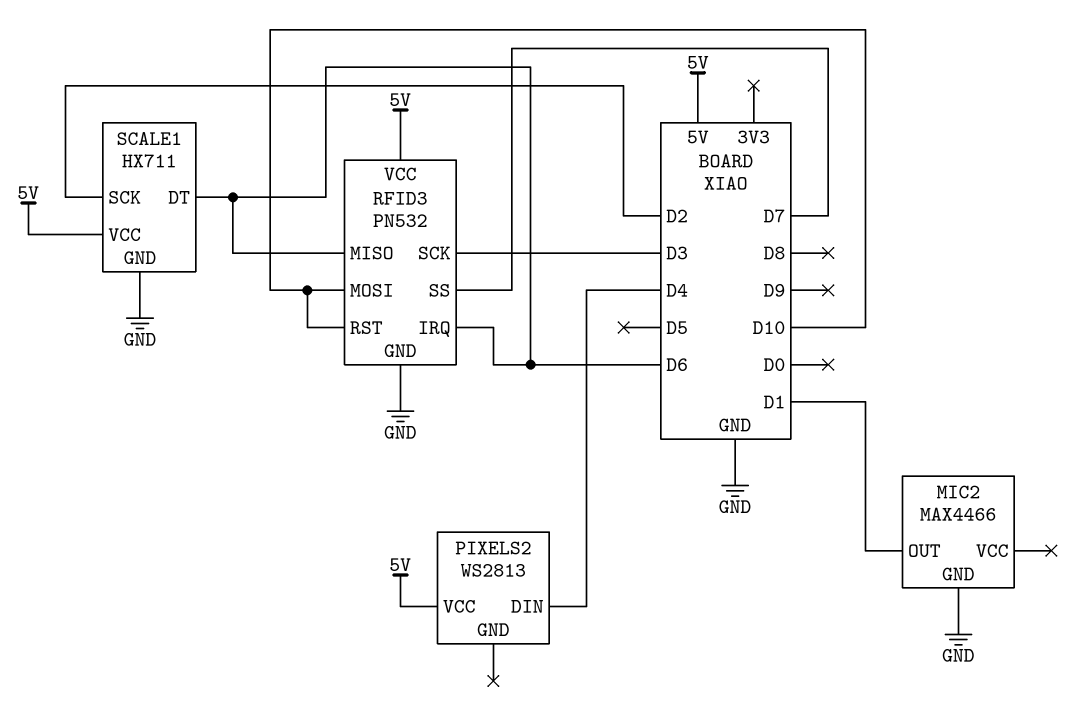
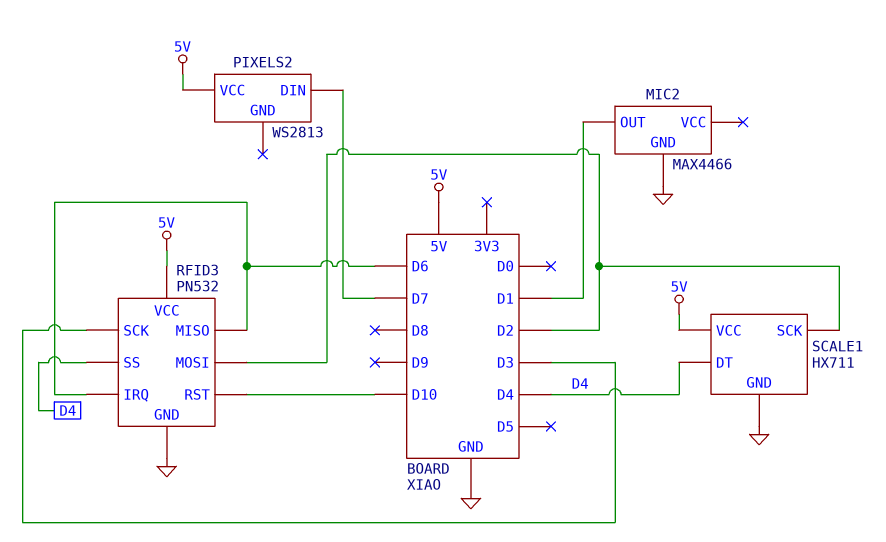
PIXELS2 pin DIN: D4 -> D7
RFID3 pin MOSI: D10 -> D2
RFID3 pin SS: D7 -> D4
SCALE1 pin DT: D6 -> D4

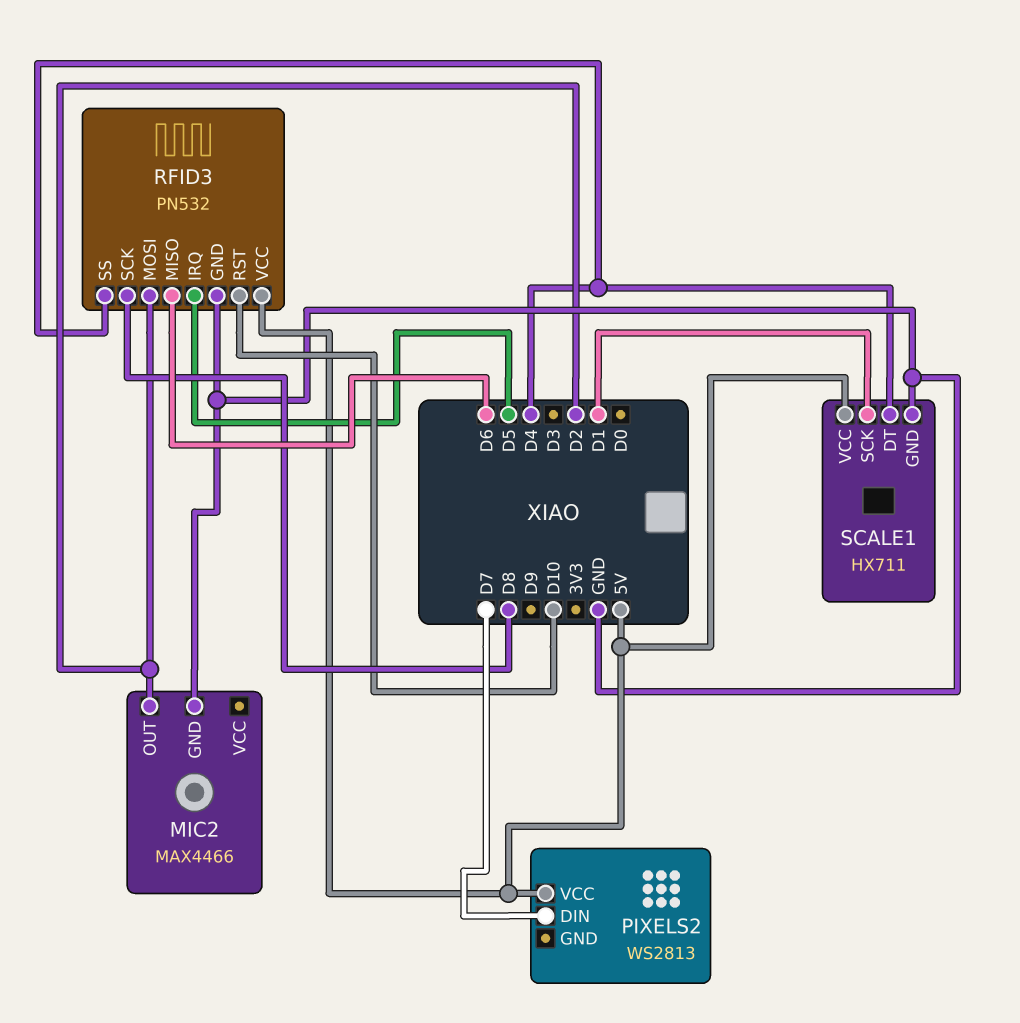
MIC2 pin OUT: D1 -> D2
RFID3 pin IRQ: D6 -> D5
RFID3 pin SCK: D3 -> D8
SCALE1 pin SCK: D2 -> D1

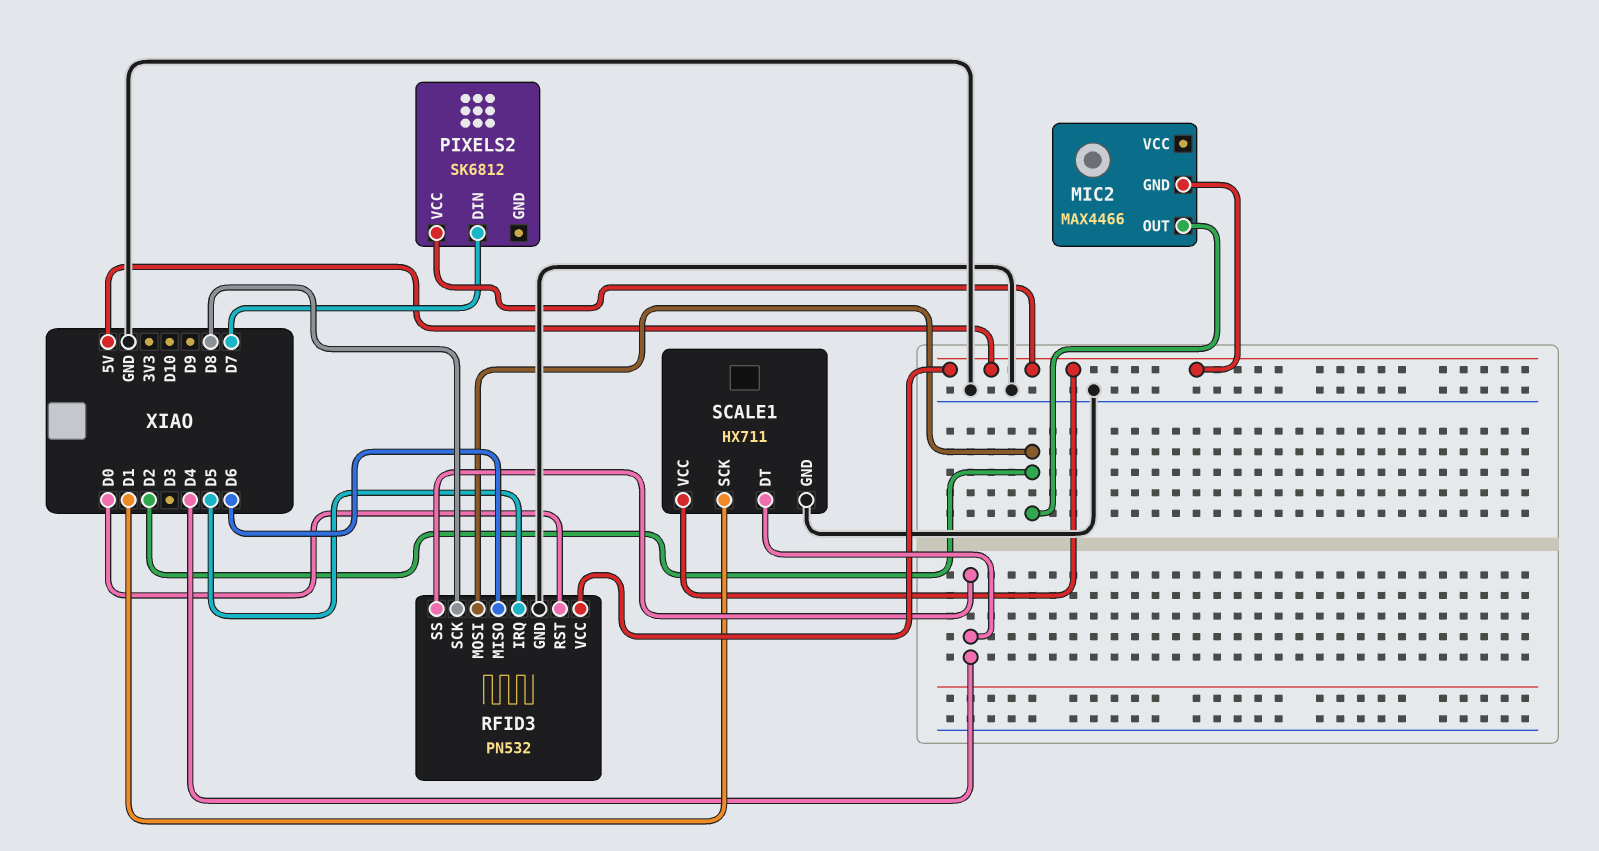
MIC2 pin GND: GND -> 5V
PIXELS2: WS2813 -> SK6812
RFID3 pin RST: D10 -> D0

